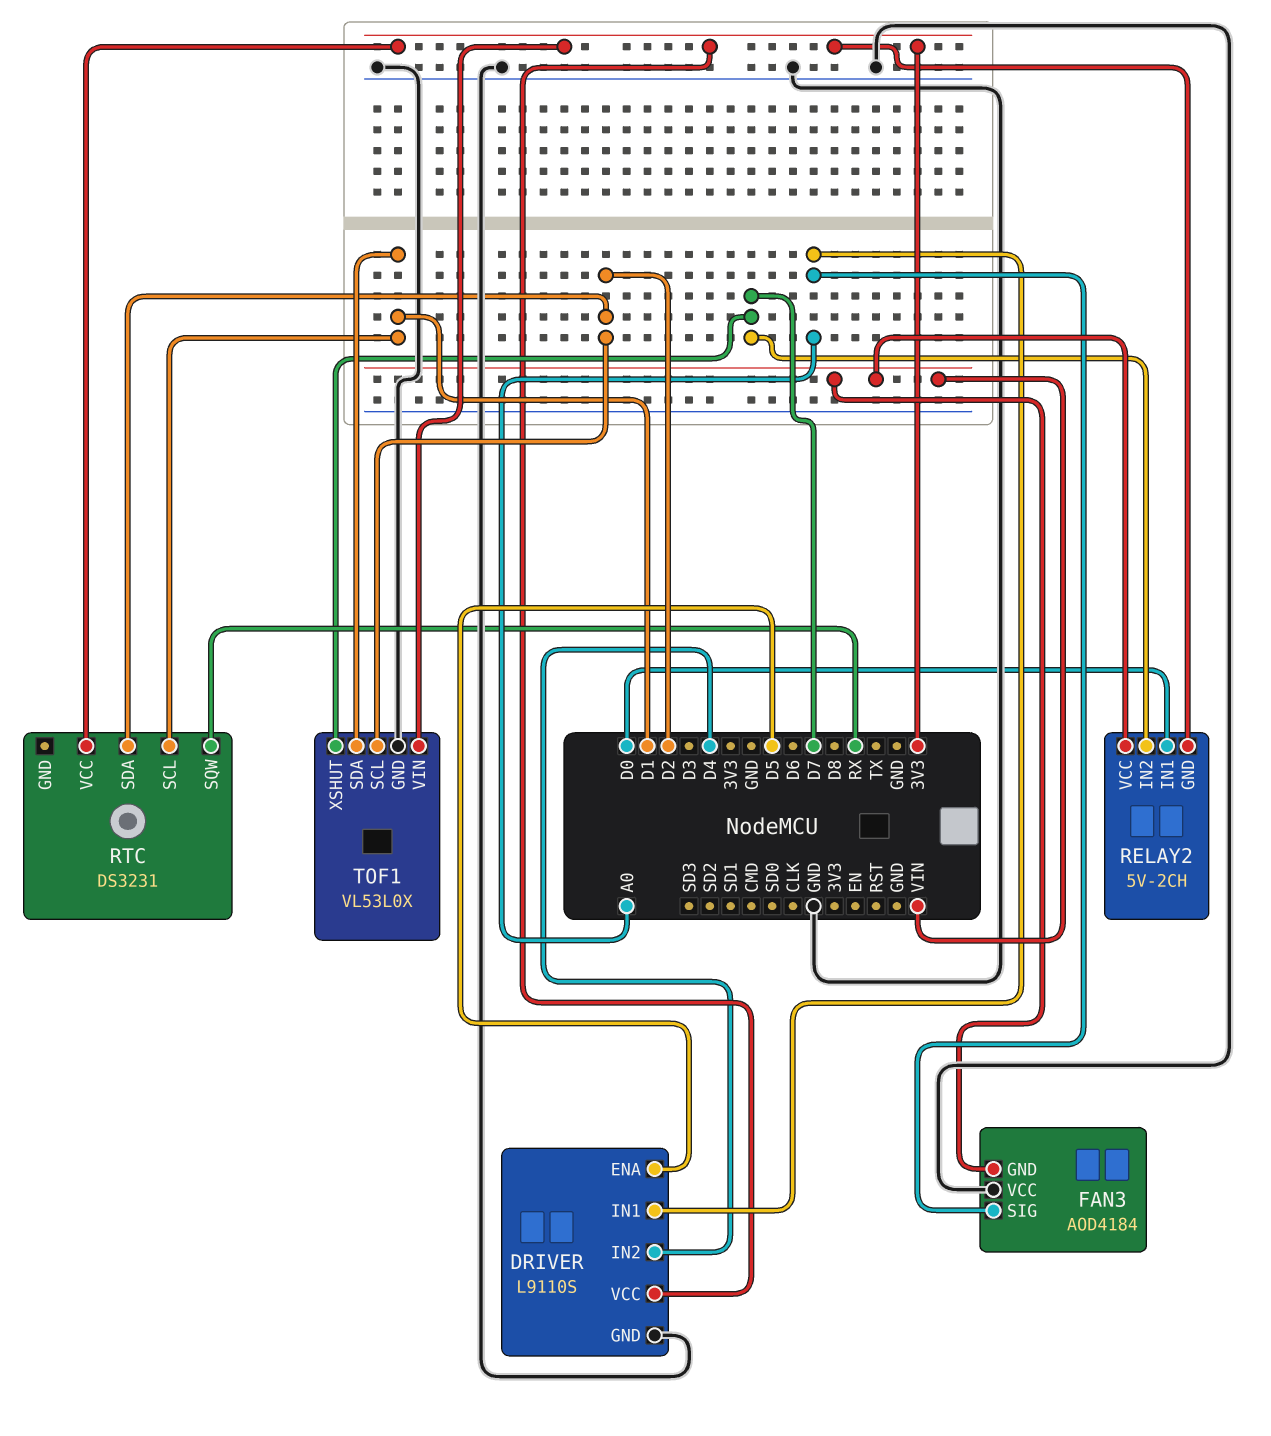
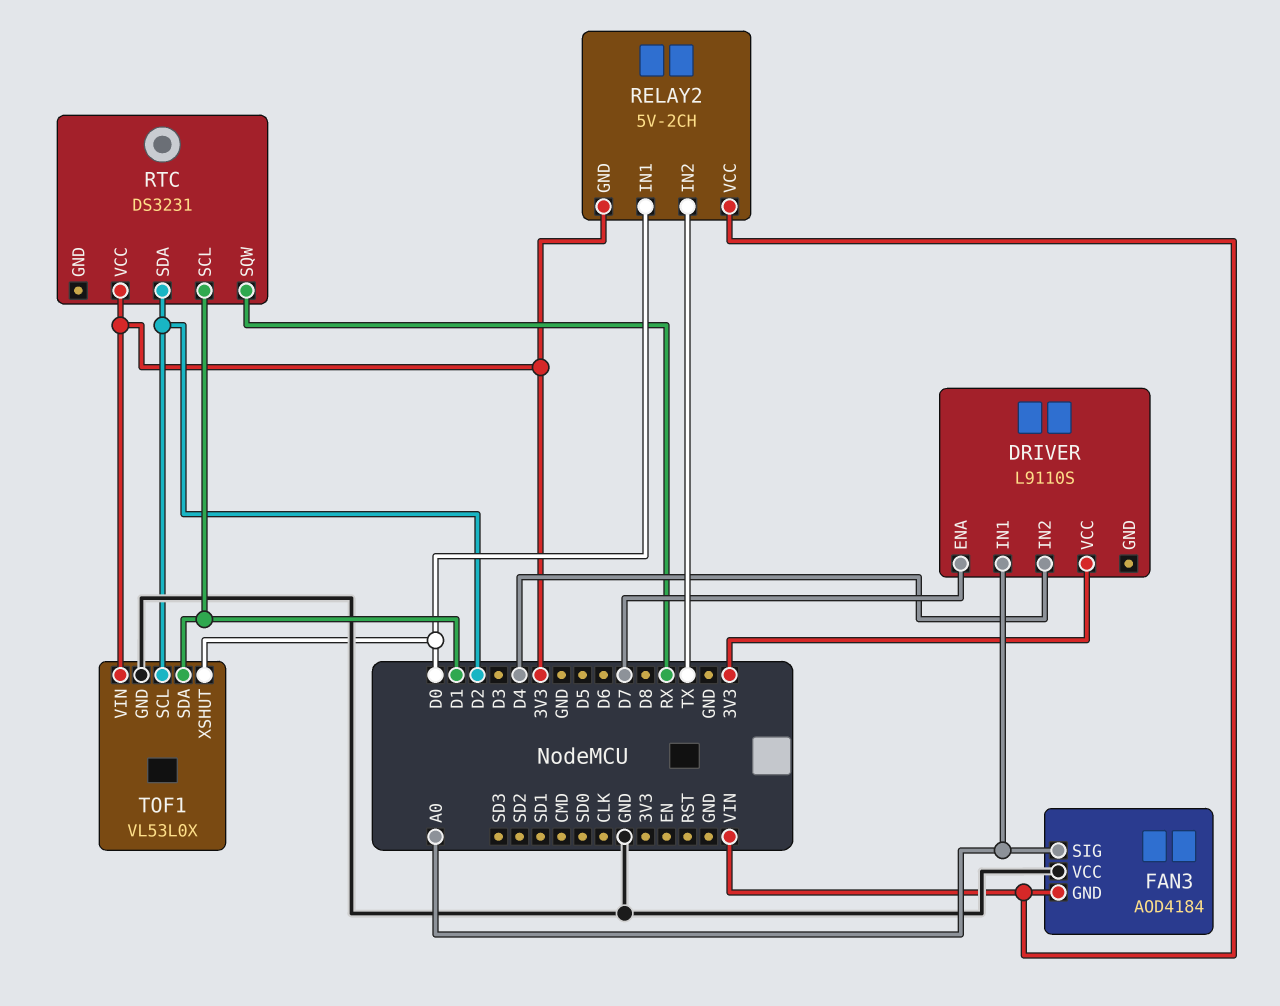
DRIVER pin ENA: D5 -> D7
DRIVER pin GND: GND -> none
RELAY2 pin IN2: D7 -> TX
TOF1 pin XSHUT: D7 -> D0

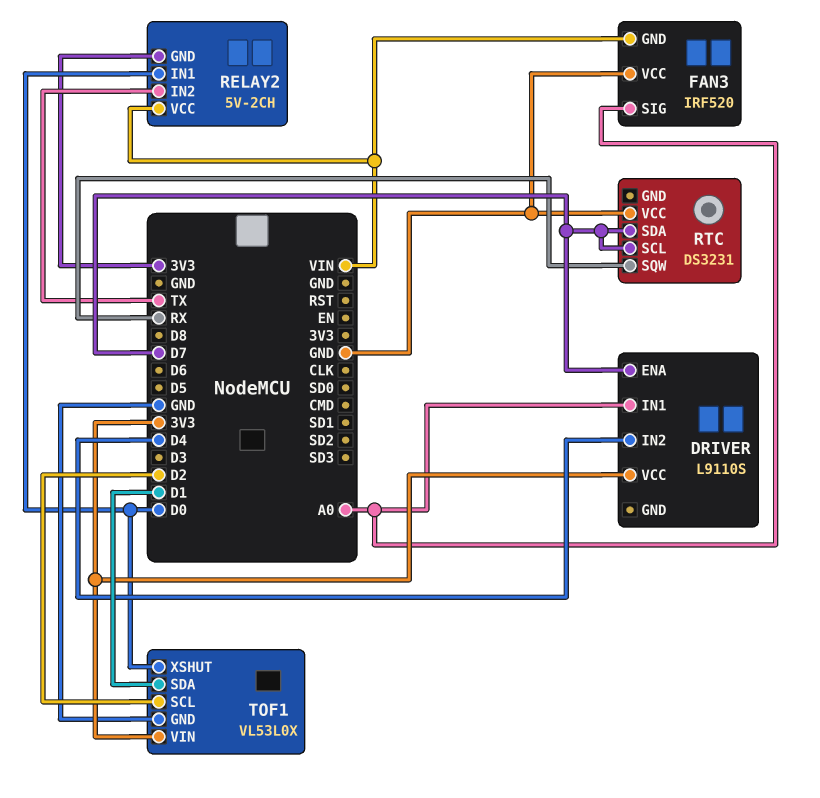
FAN3: AOD4184 -> IRF520
RTC pin SCL: D1 -> D7
RTC pin SDA: D2 -> D7
RTC pin VCC: 3V3 -> GND

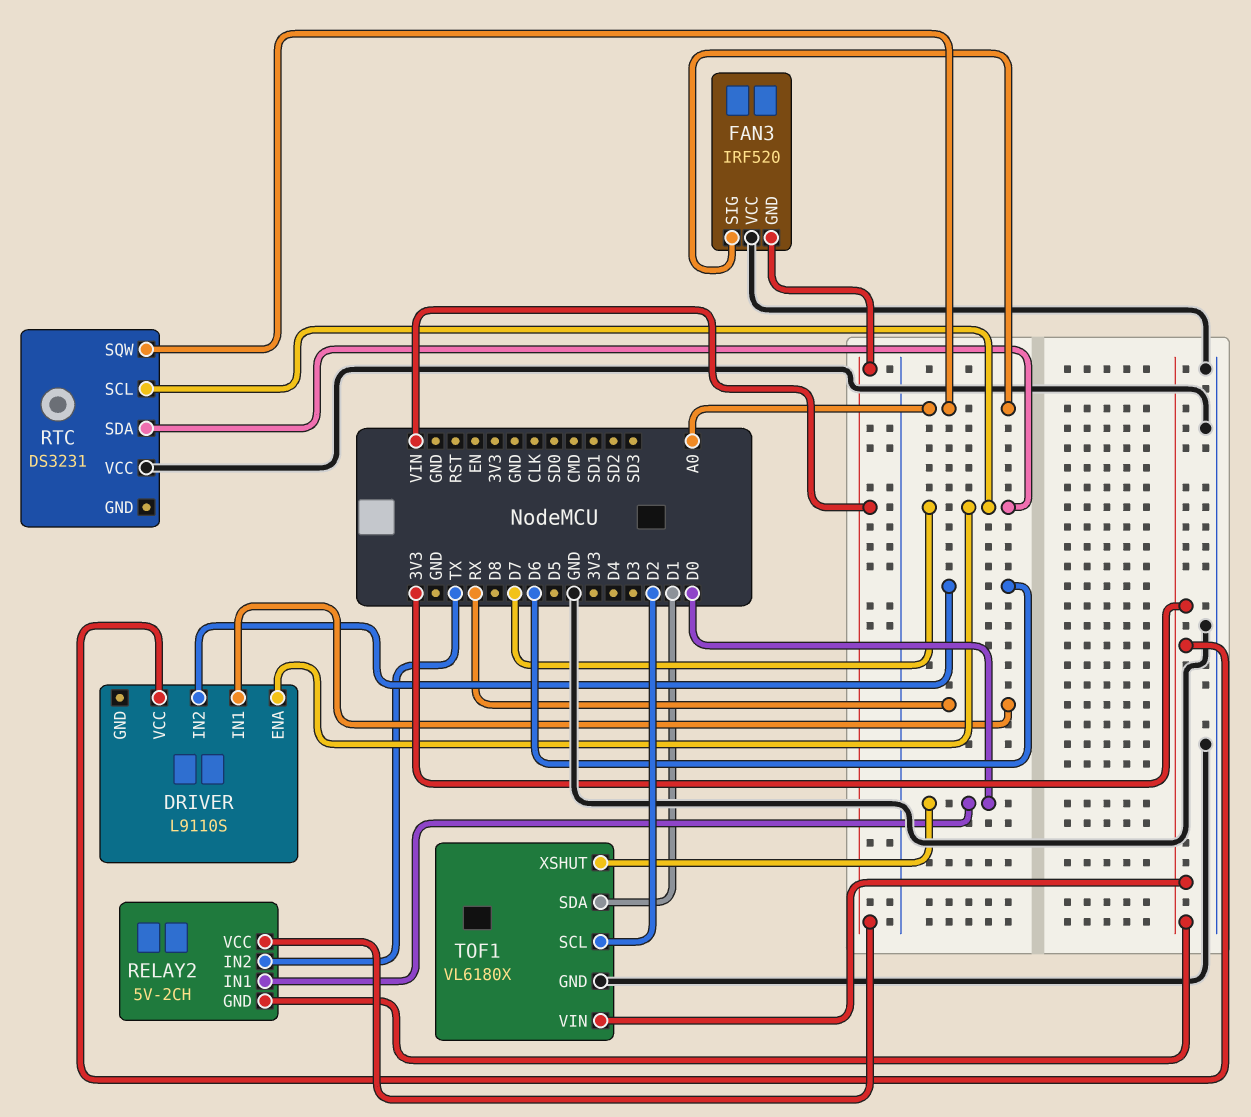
DRIVER pin IN1: A0 -> RX
DRIVER pin IN2: D4 -> D6
RTC pin SQW: RX -> A0
TOF1: VL53L0X -> VL6180X

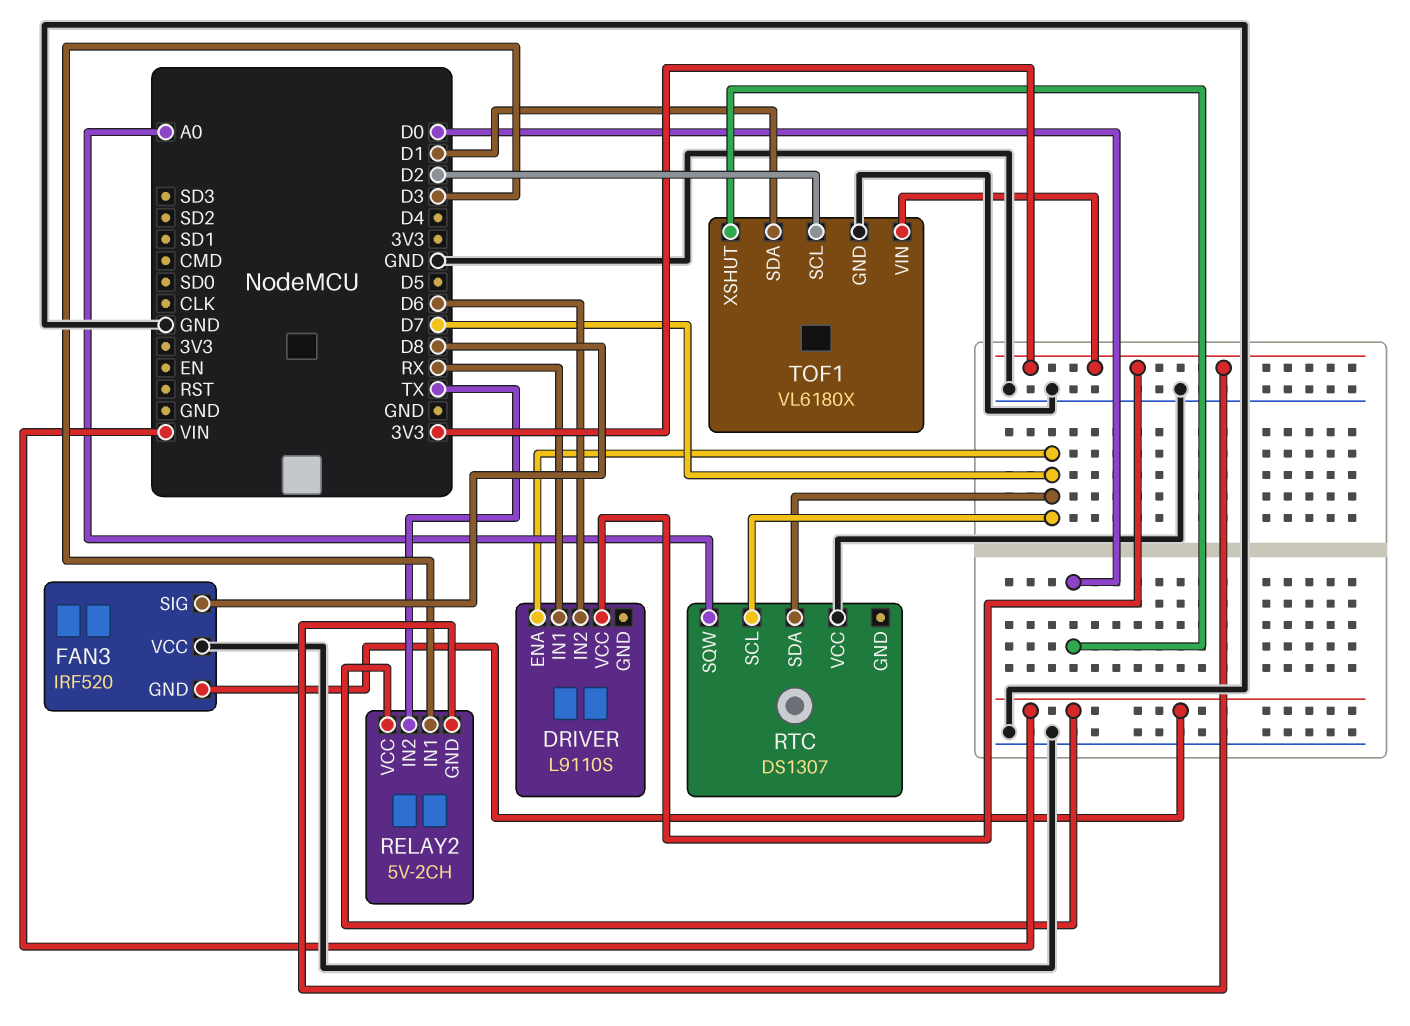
FAN3 pin SIG: A0 -> D8
RELAY2 pin IN1: D0 -> D3
RTC: DS3231 -> DS1307

